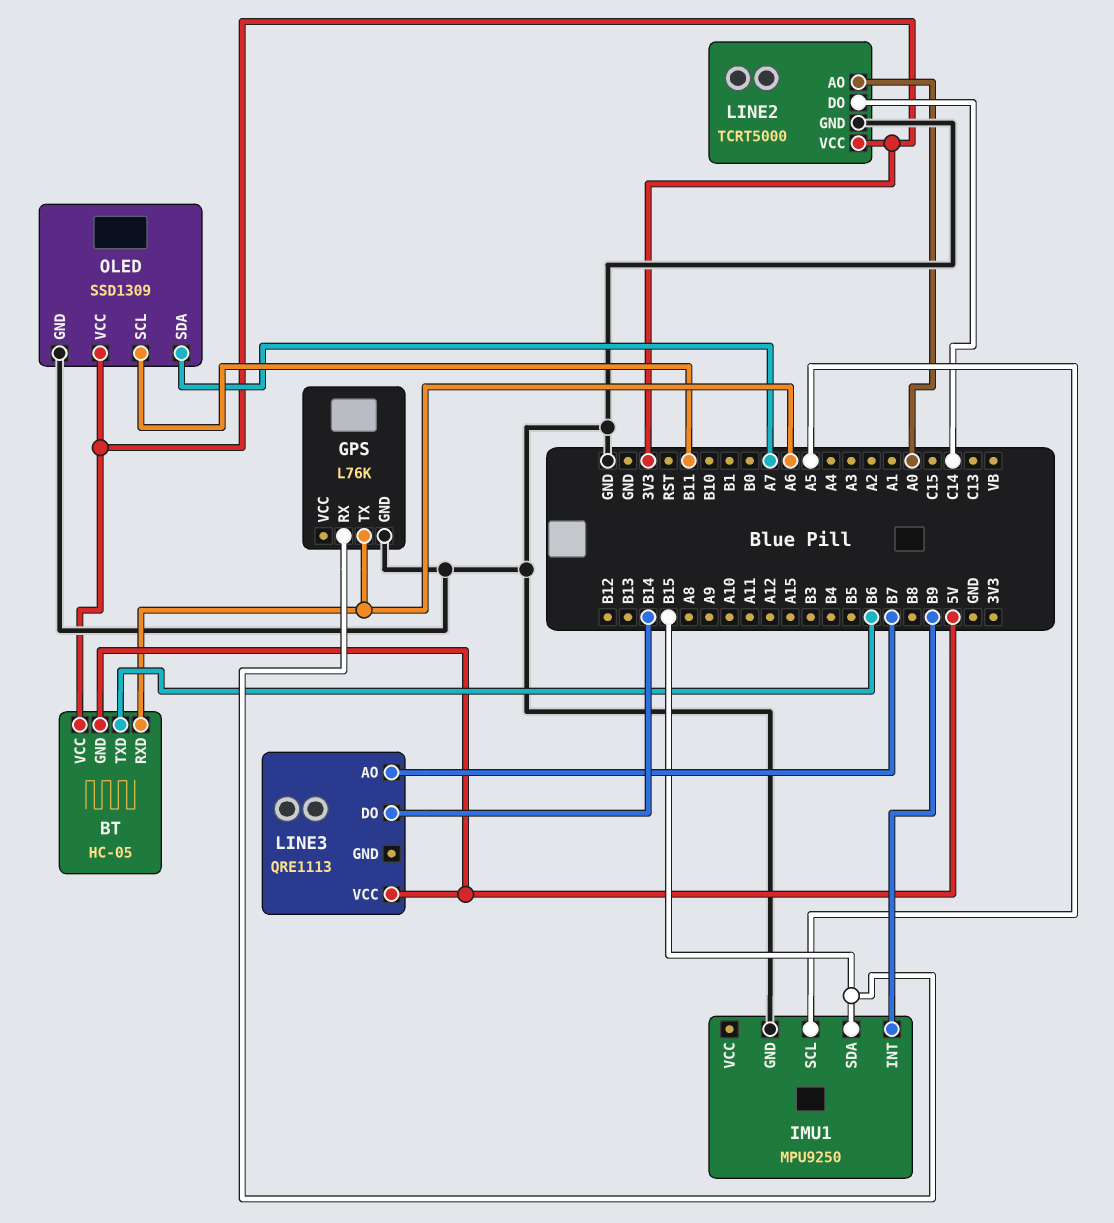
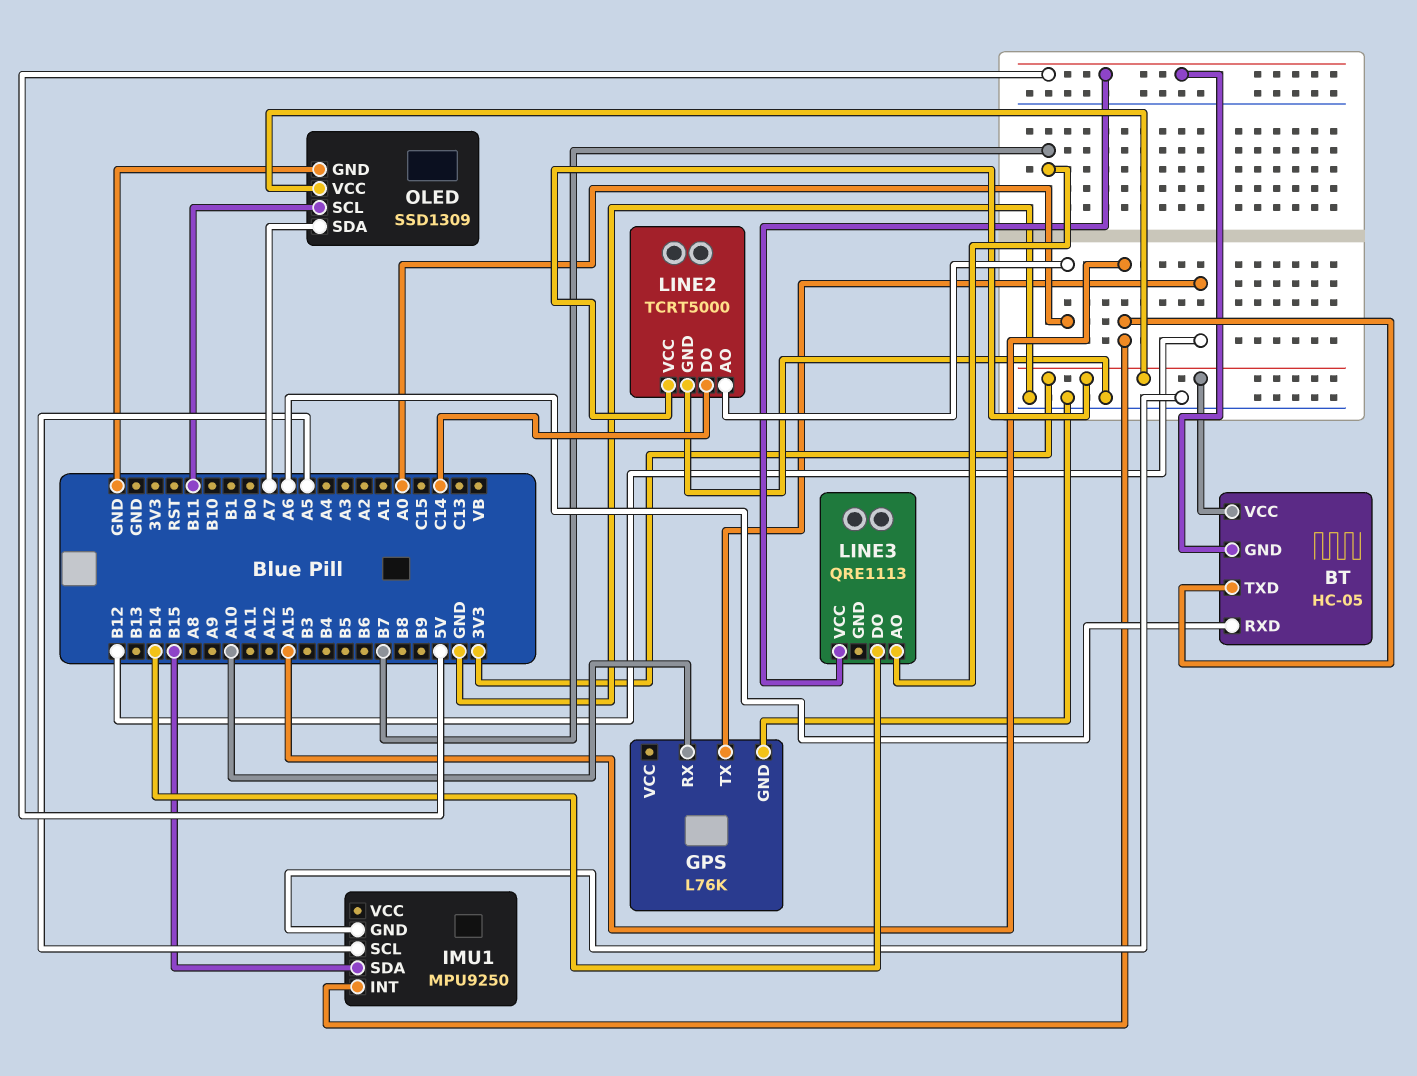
BT pin TXD: B6 -> A15
GPS pin RX: B15 -> A10
GPS pin TX: A6 -> B12
IMU1 pin INT: B9 -> A15

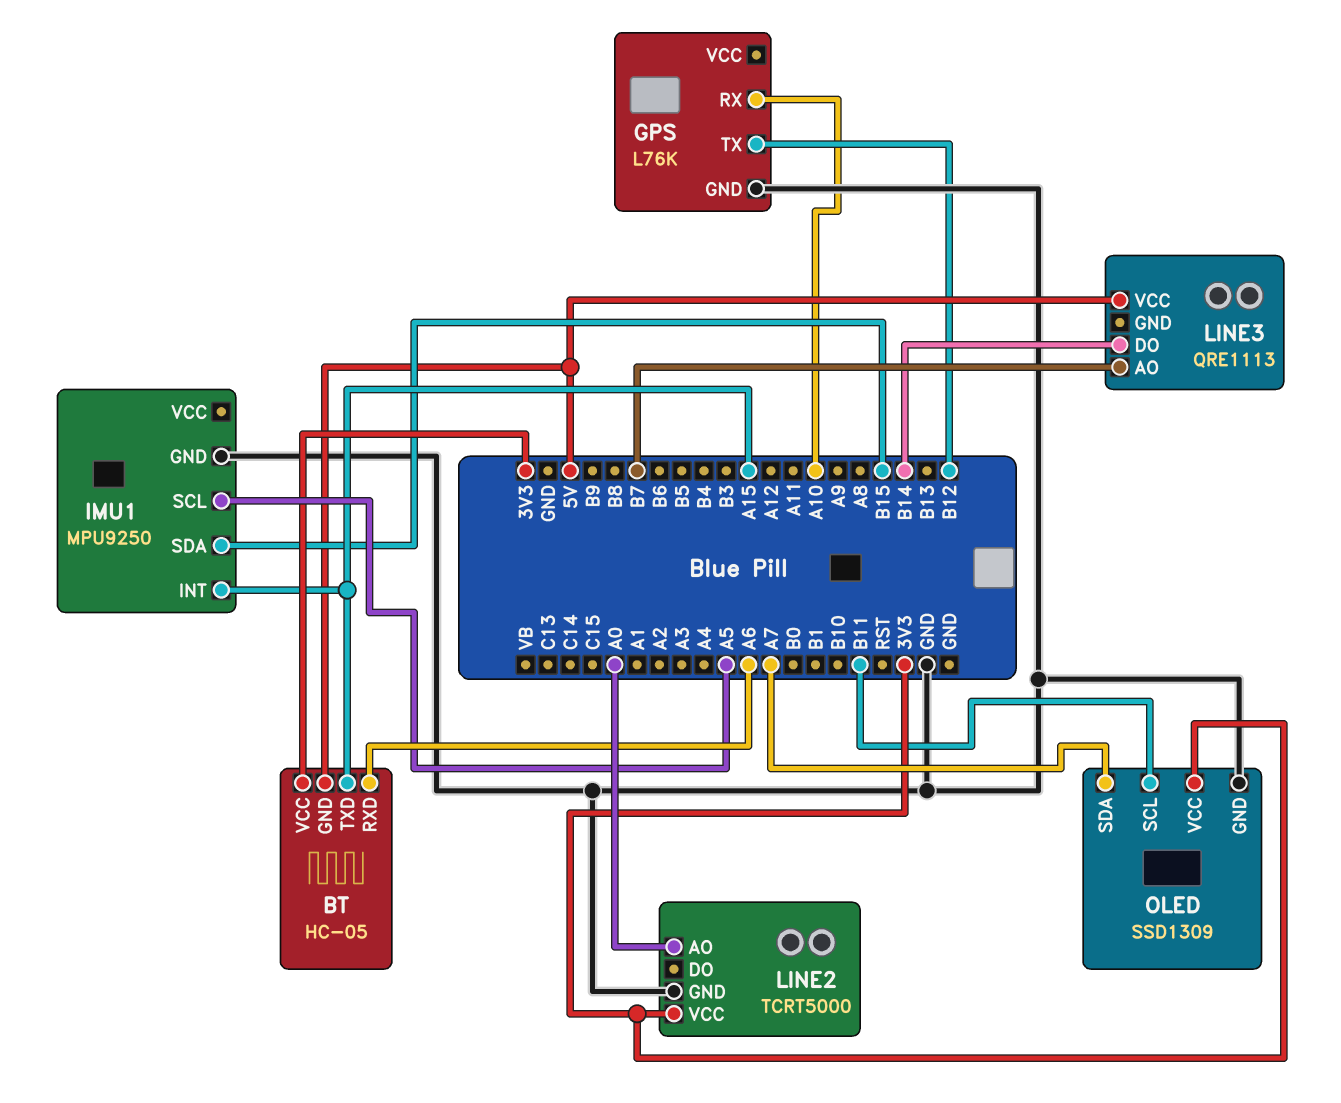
LINE2 pin DO: C14 -> none

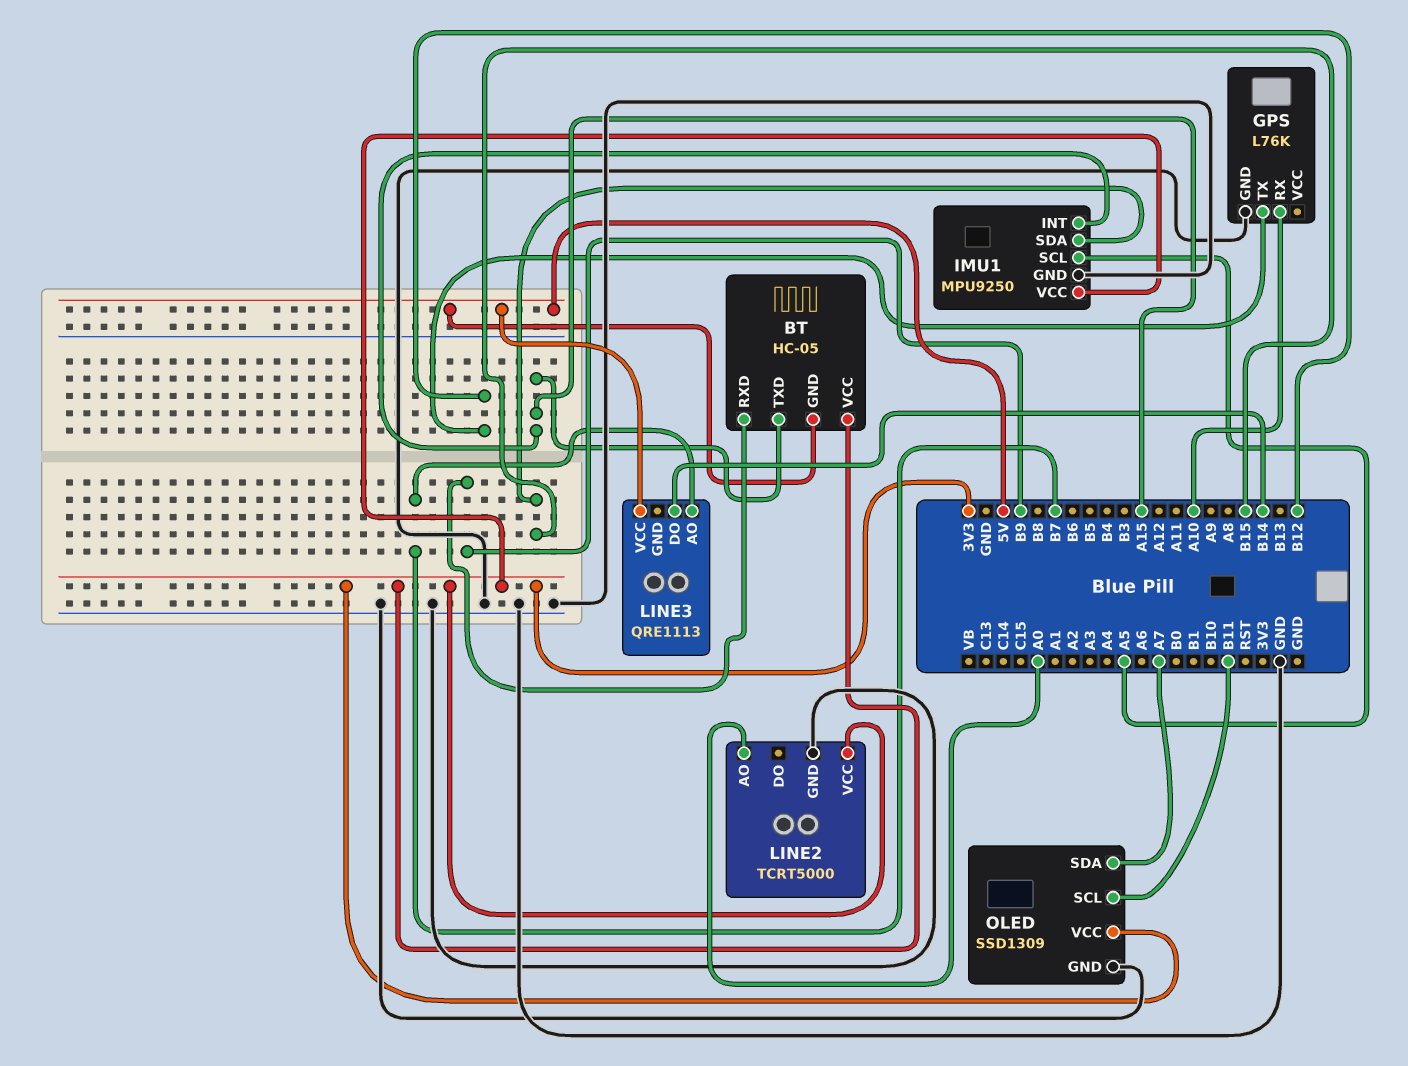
BT pin RXD: A6 -> B9
IMU1 pin VCC: none -> 3V3

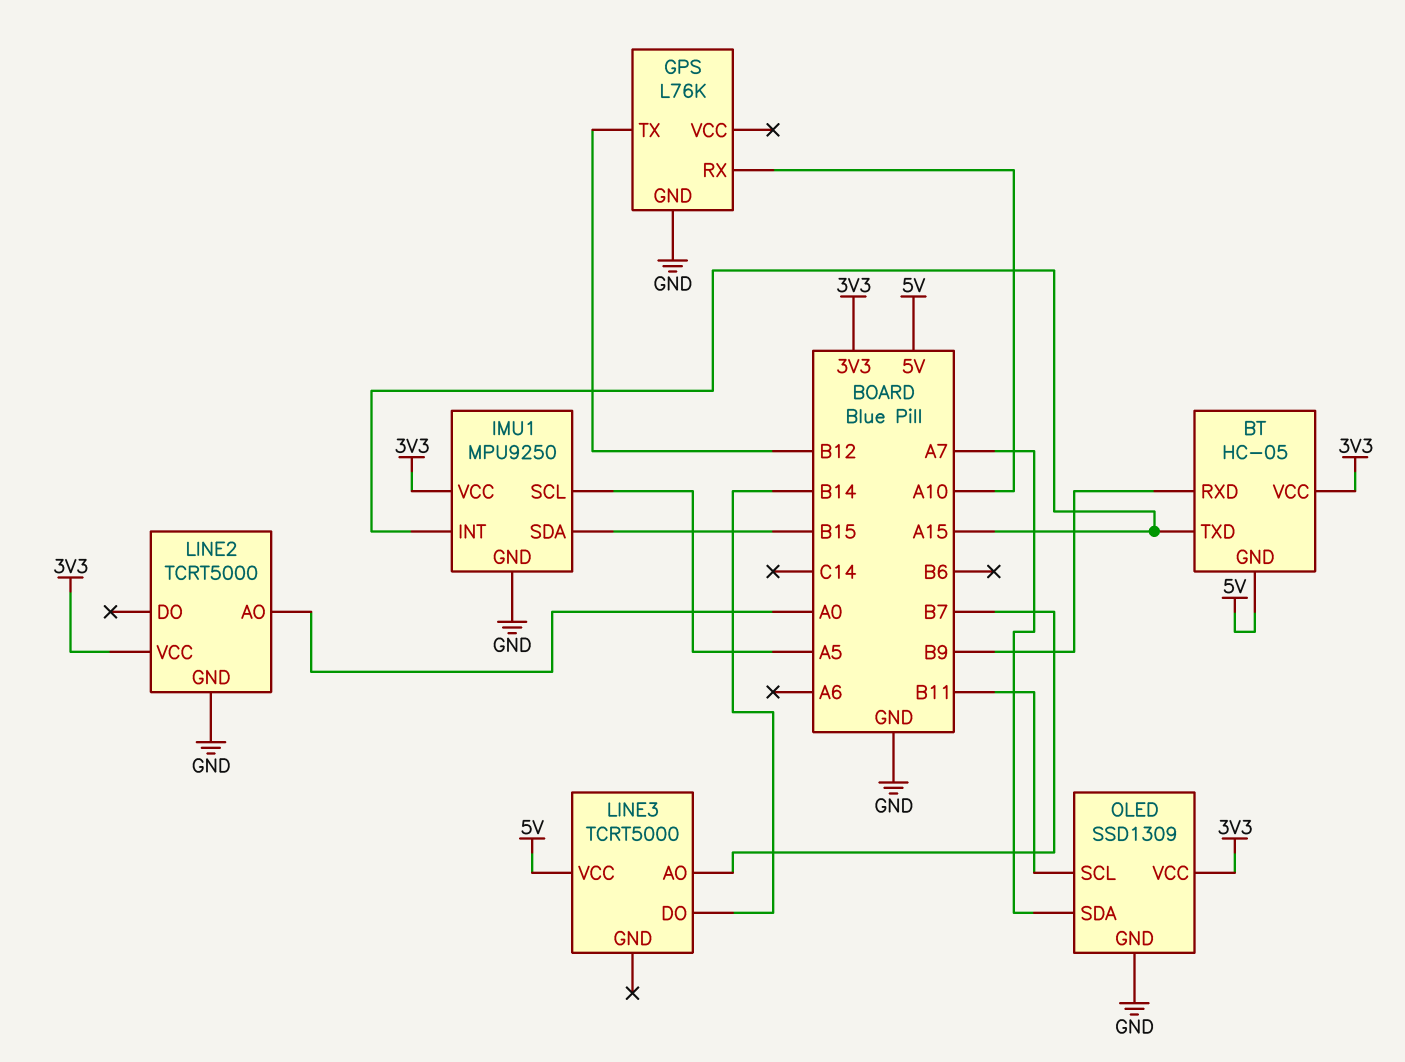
LINE3: QRE1113 -> TCRT5000

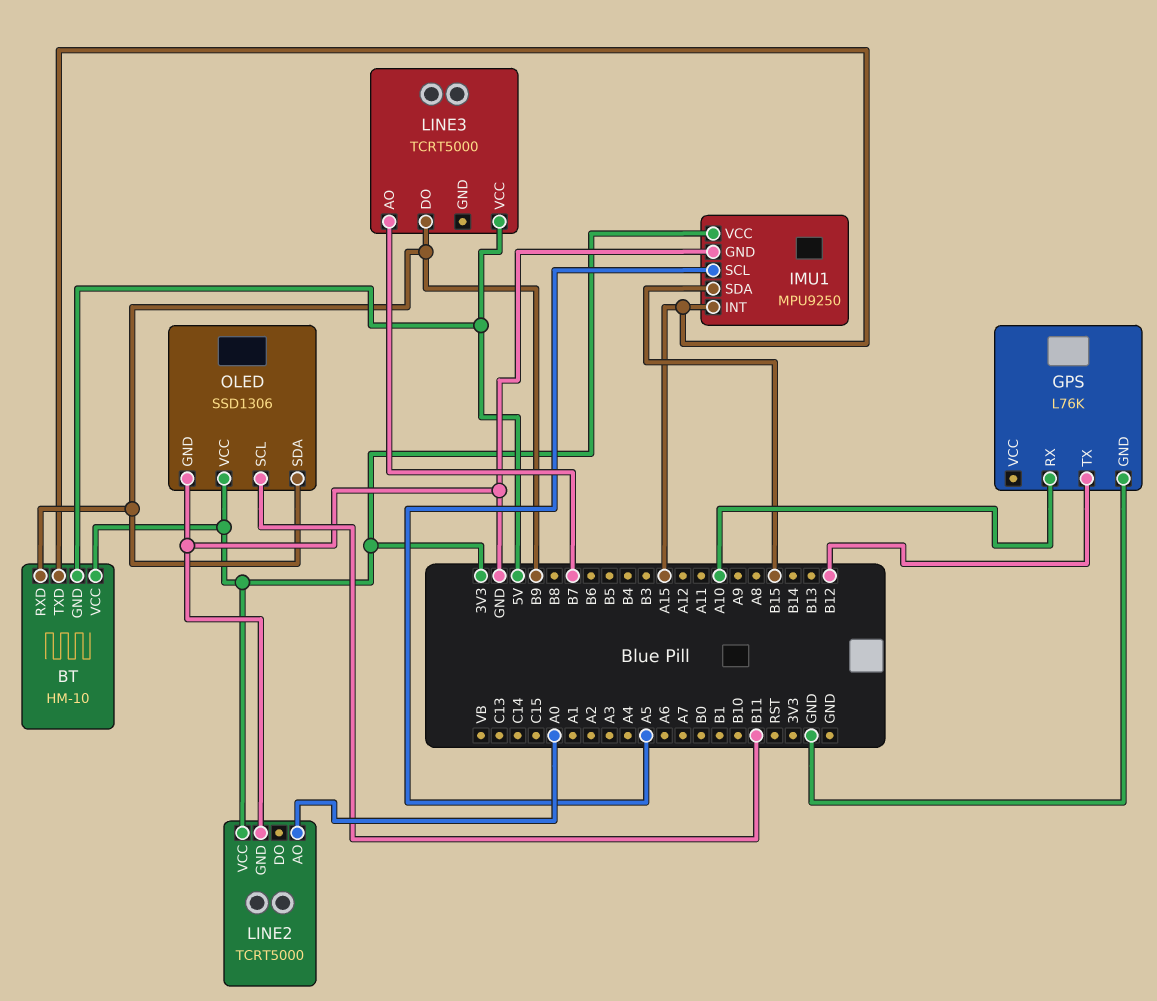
BT: HC-05 -> HM-10
LINE3 pin DO: B14 -> B9
OLED: SSD1309 -> SSD1306
OLED pin SDA: A7 -> B9

